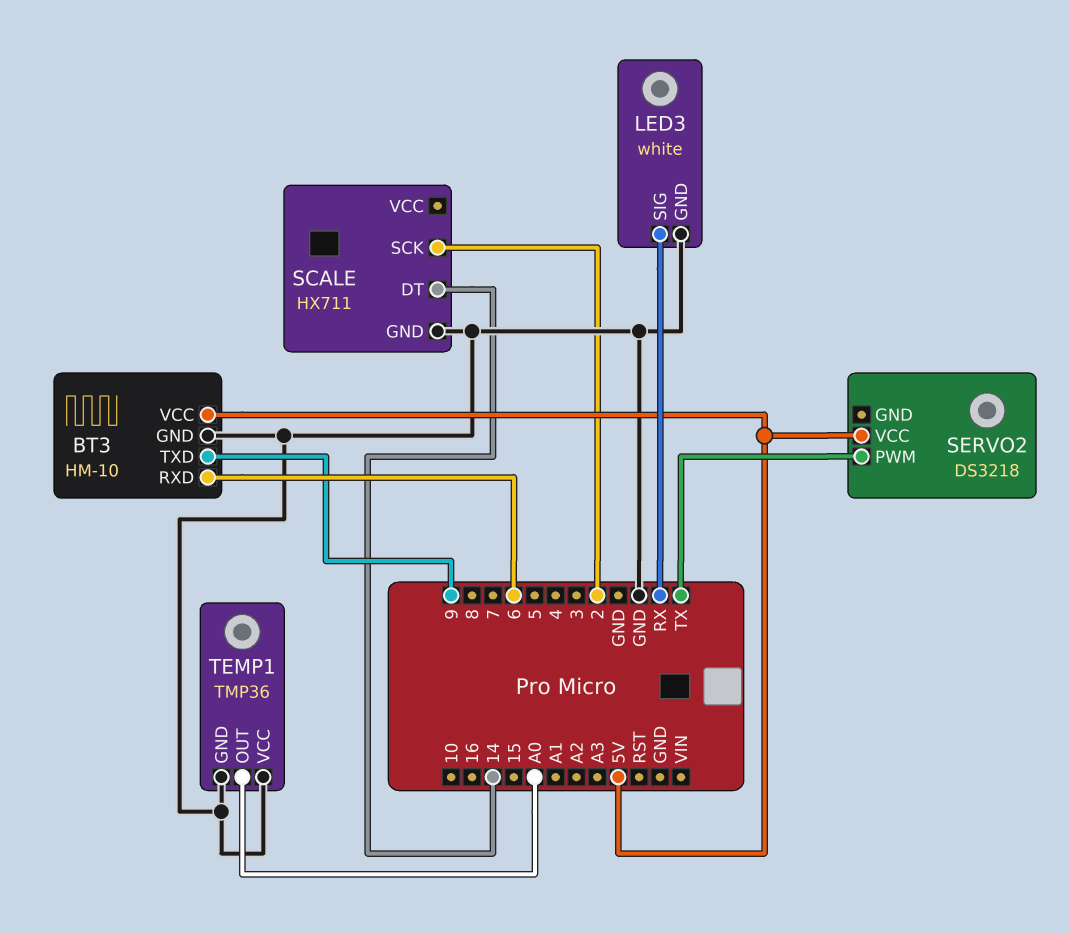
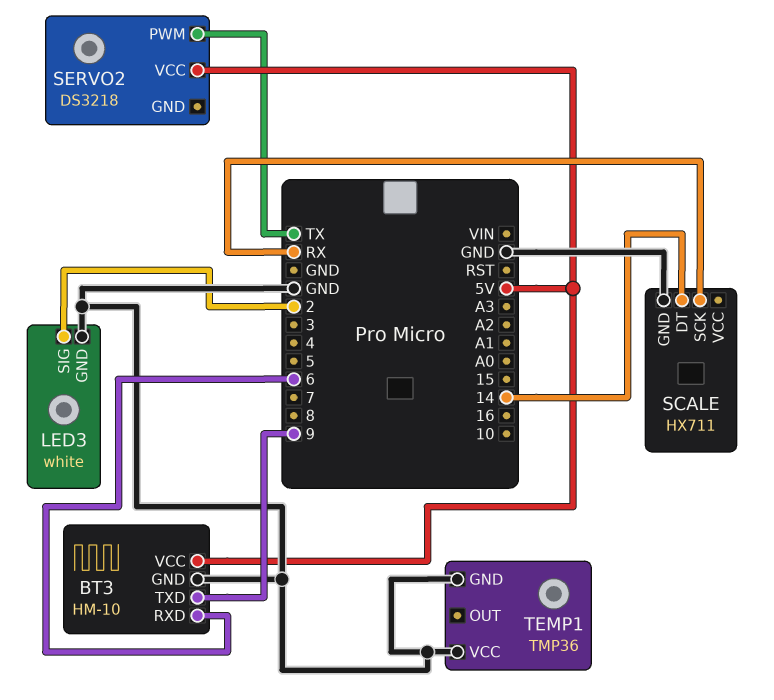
LED3 pin SIG: RX -> 2
SCALE pin SCK: 2 -> RX
TEMP1 pin OUT: A0 -> none

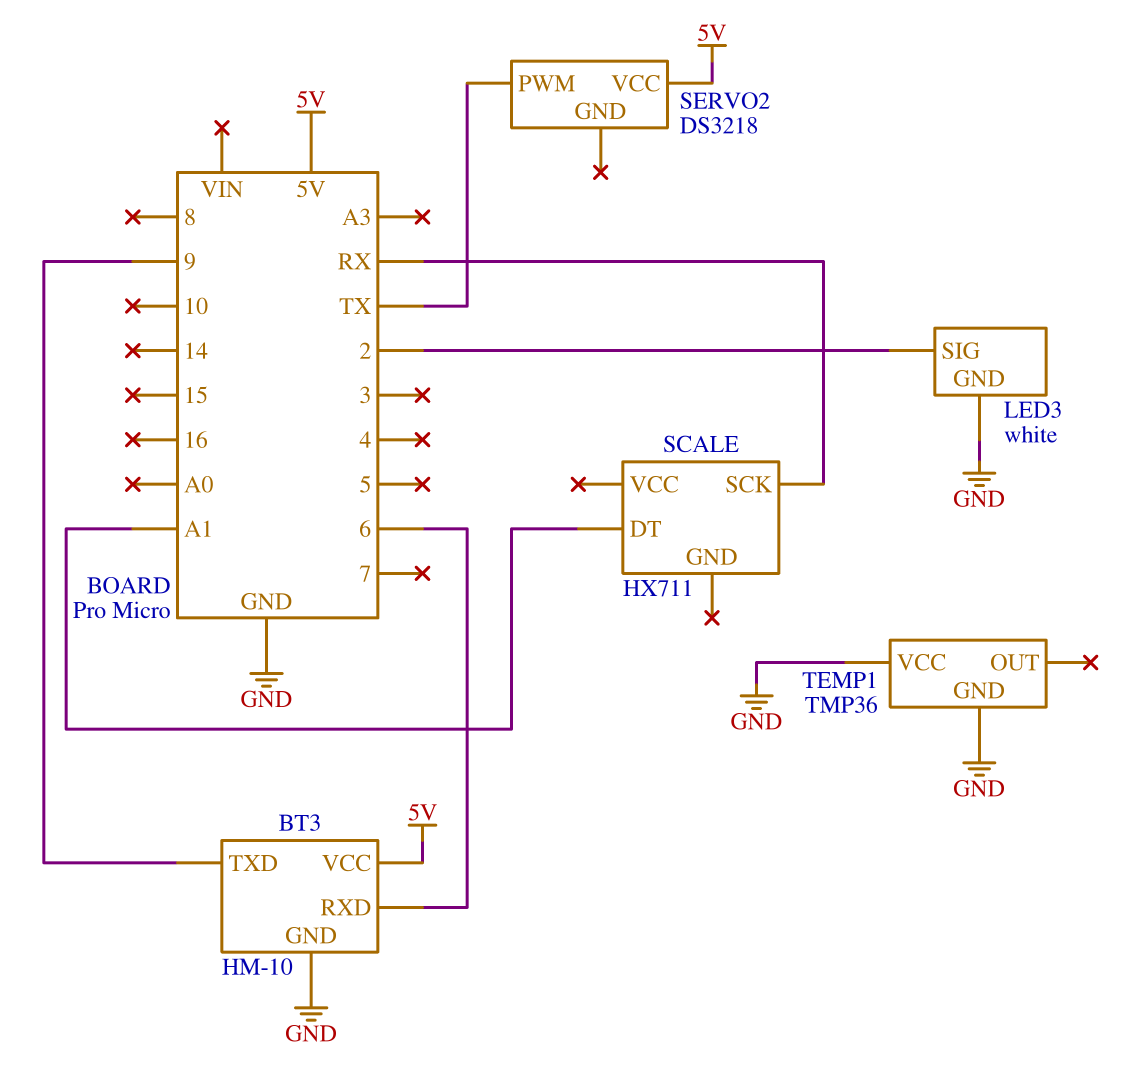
SCALE pin DT: 14 -> A1
SCALE pin GND: GND -> none

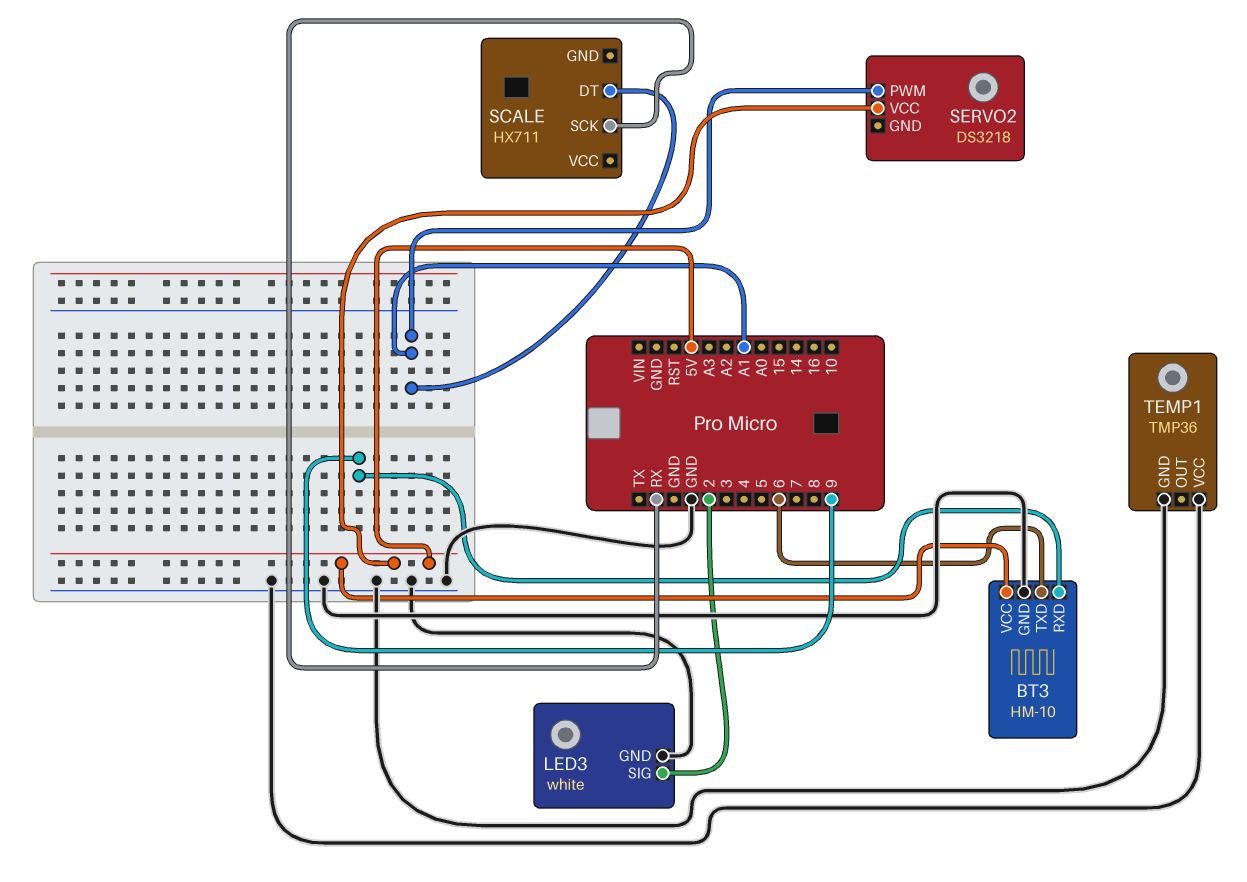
BT3 pin RXD: 6 -> 9
BT3 pin TXD: 9 -> 6
SERVO2 pin PWM: TX -> A1

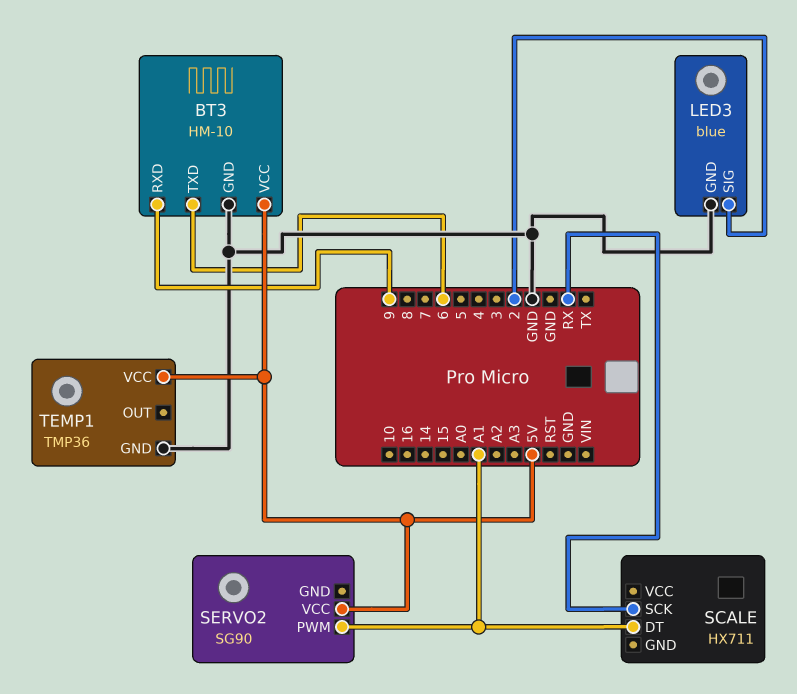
LED3: white -> blue
SERVO2: DS3218 -> SG90
TEMP1 pin VCC: GND -> 5V

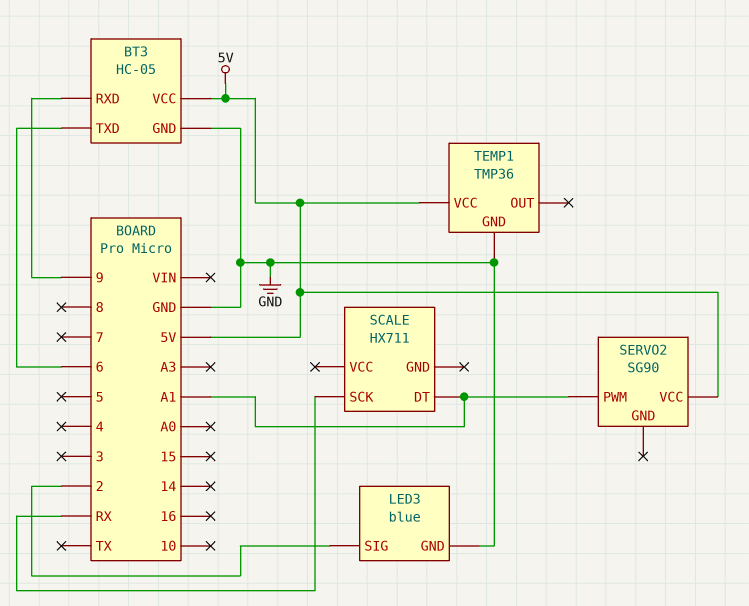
BT3: HM-10 -> HC-05

